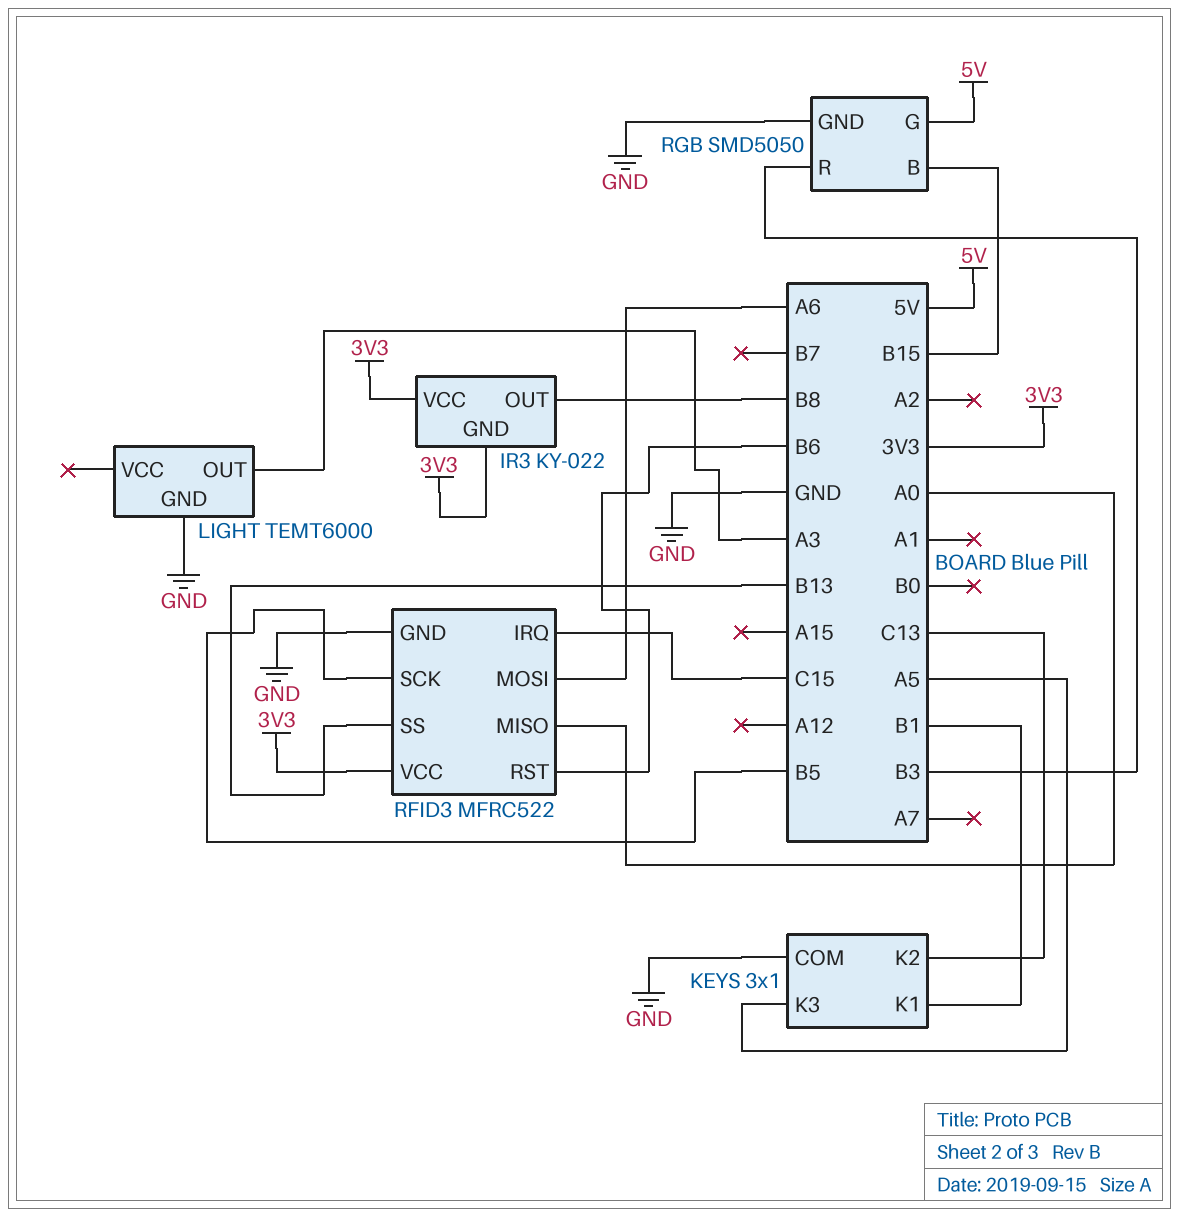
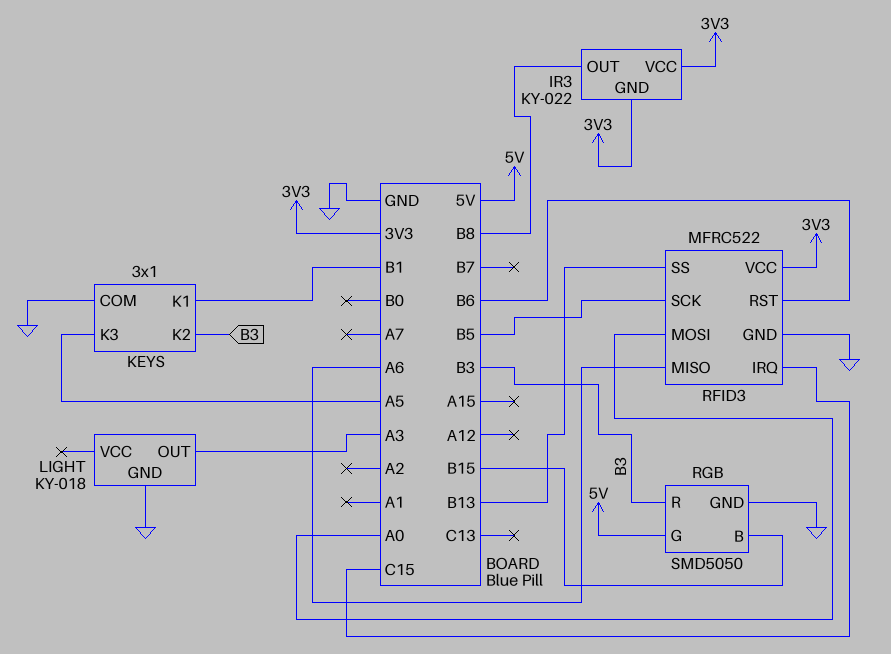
KEYS pin K2: C13 -> B3
LIGHT: TEMT6000 -> KY-018
RFID3 pin MISO: A0 -> A6
RFID3 pin MOSI: A6 -> A0

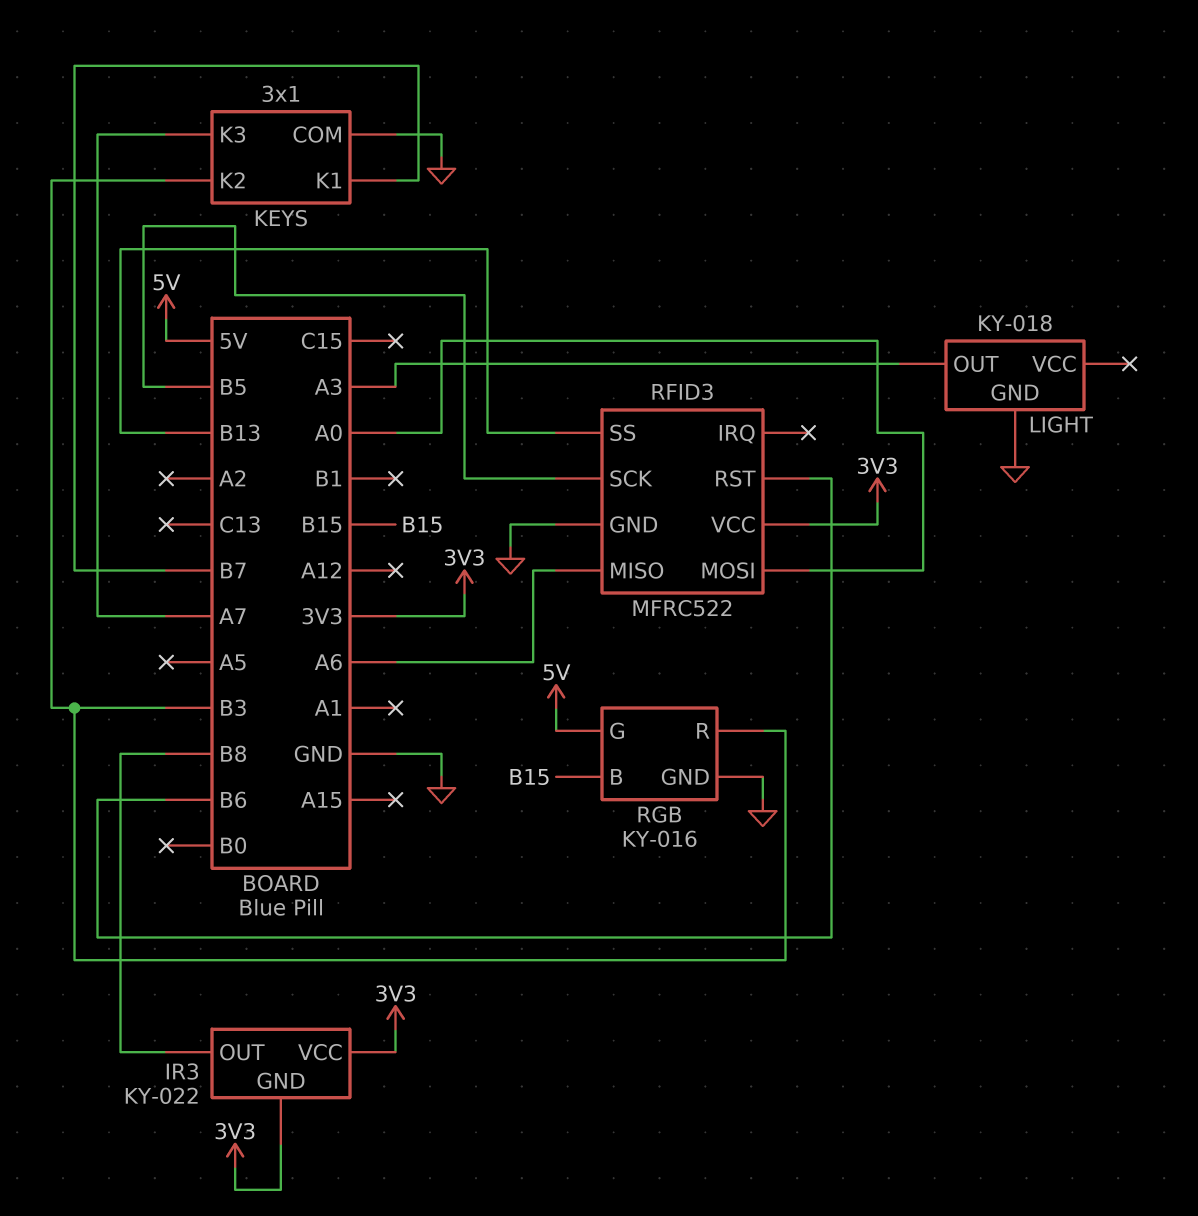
KEYS pin K1: B1 -> B7
KEYS pin K3: A5 -> A7
RFID3 pin IRQ: C15 -> none
RGB: SMD5050 -> KY-016

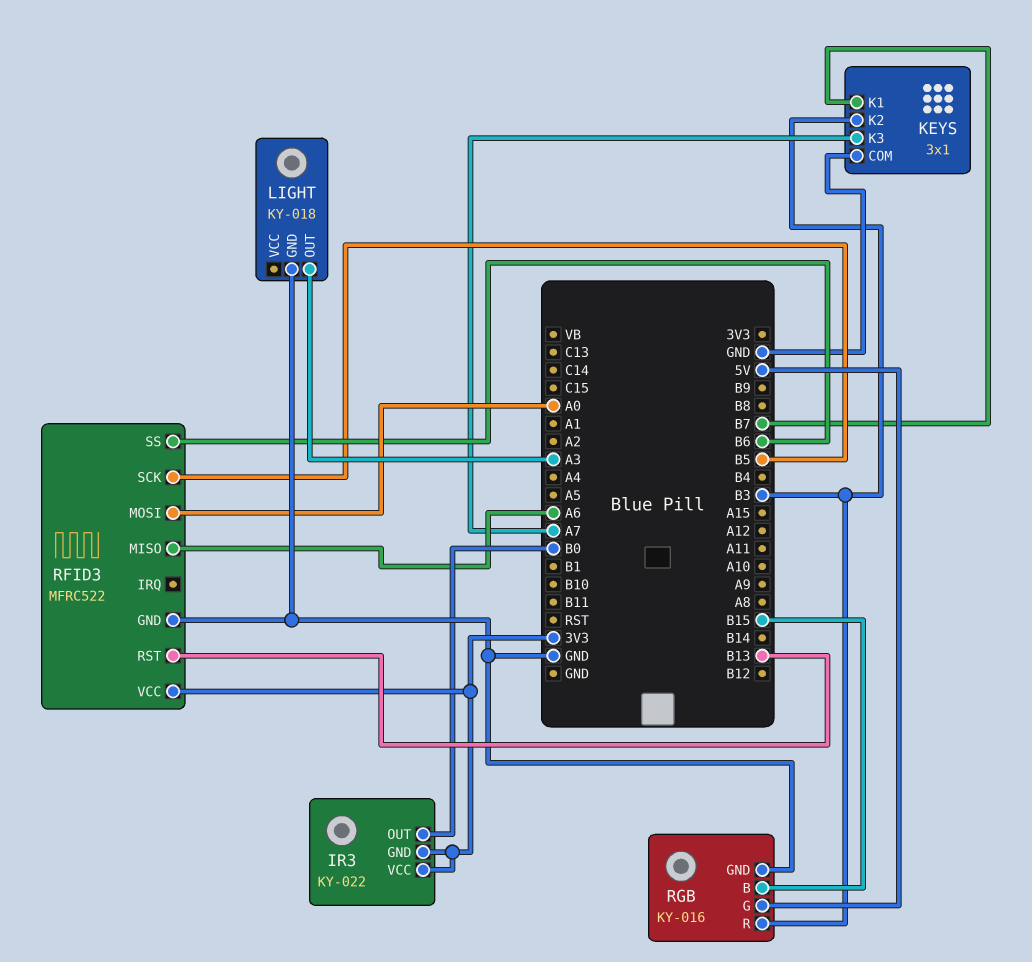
IR3 pin OUT: B8 -> B0
RFID3 pin RST: B6 -> B13
RFID3 pin SS: B13 -> B6

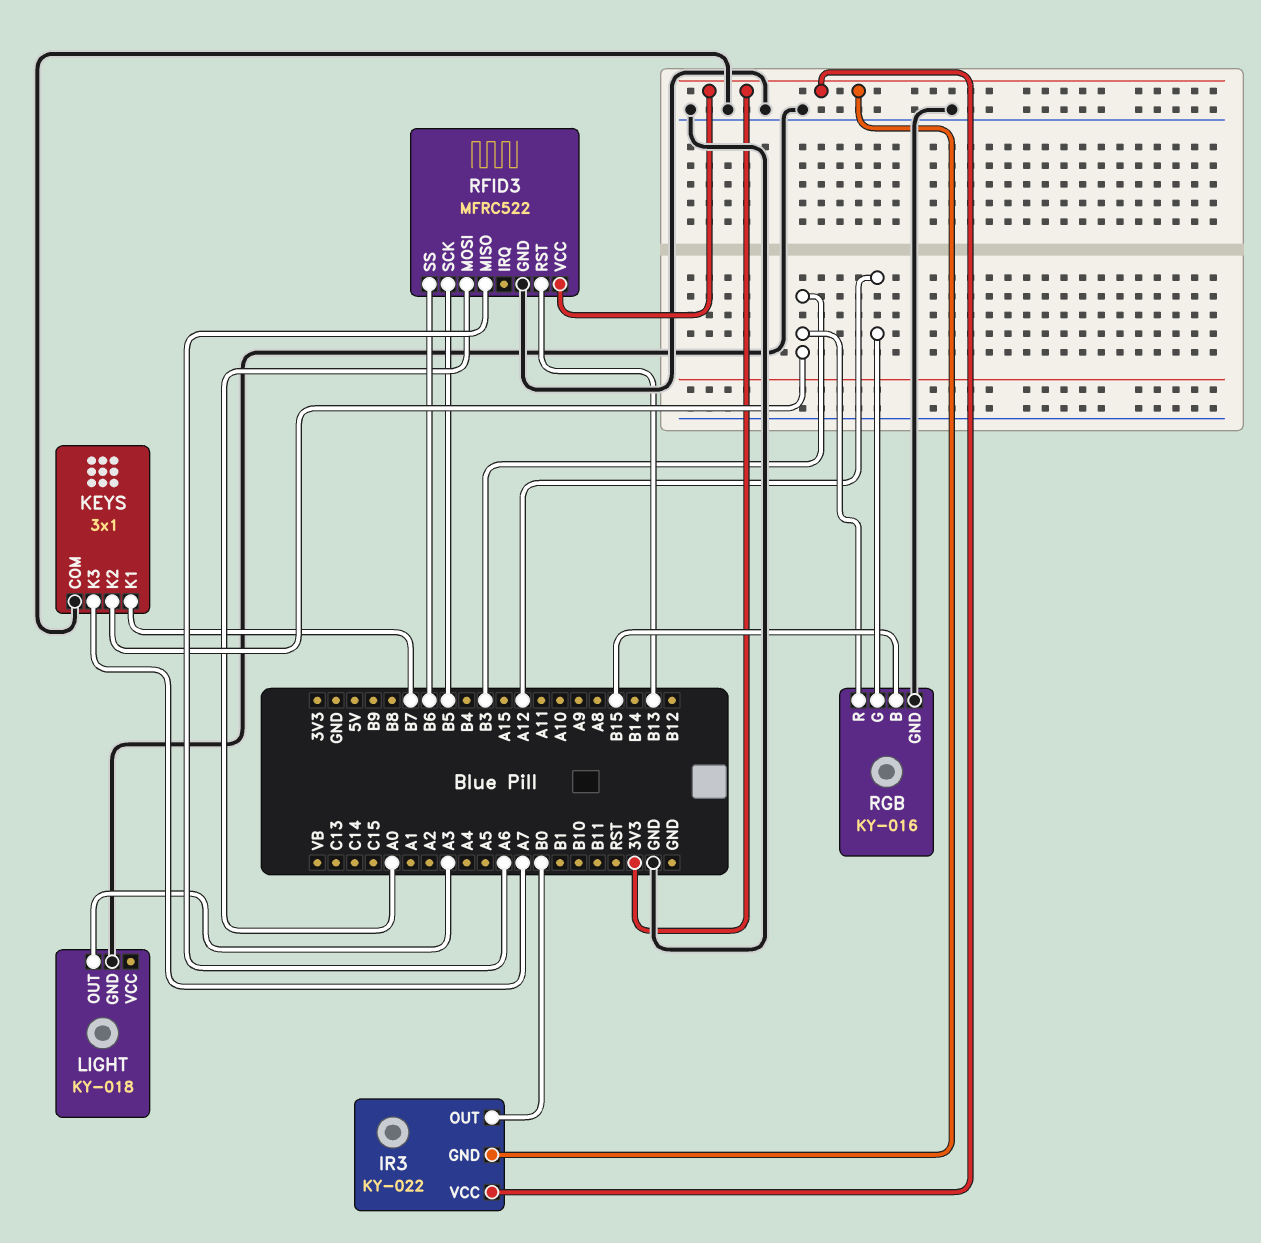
RGB pin G: 5V -> A12

